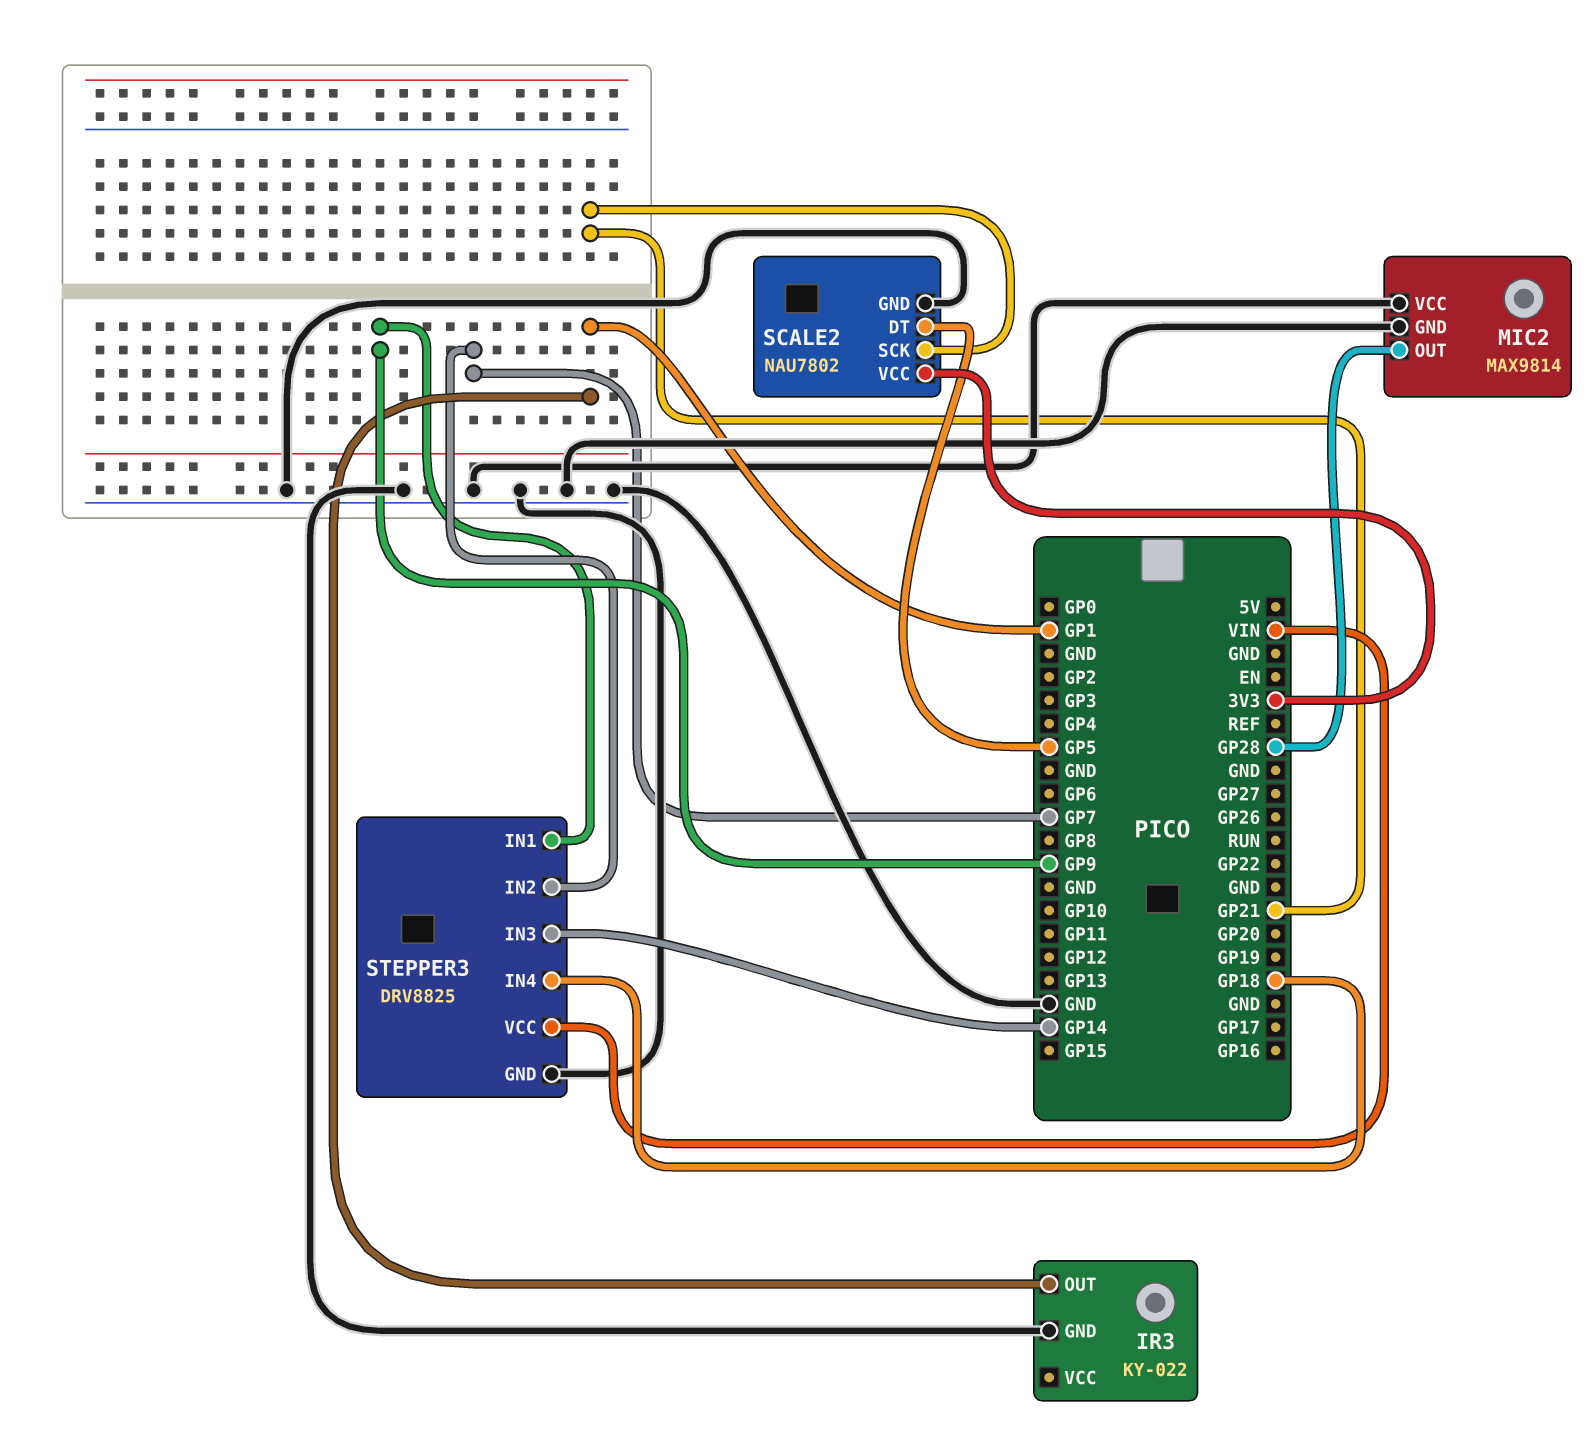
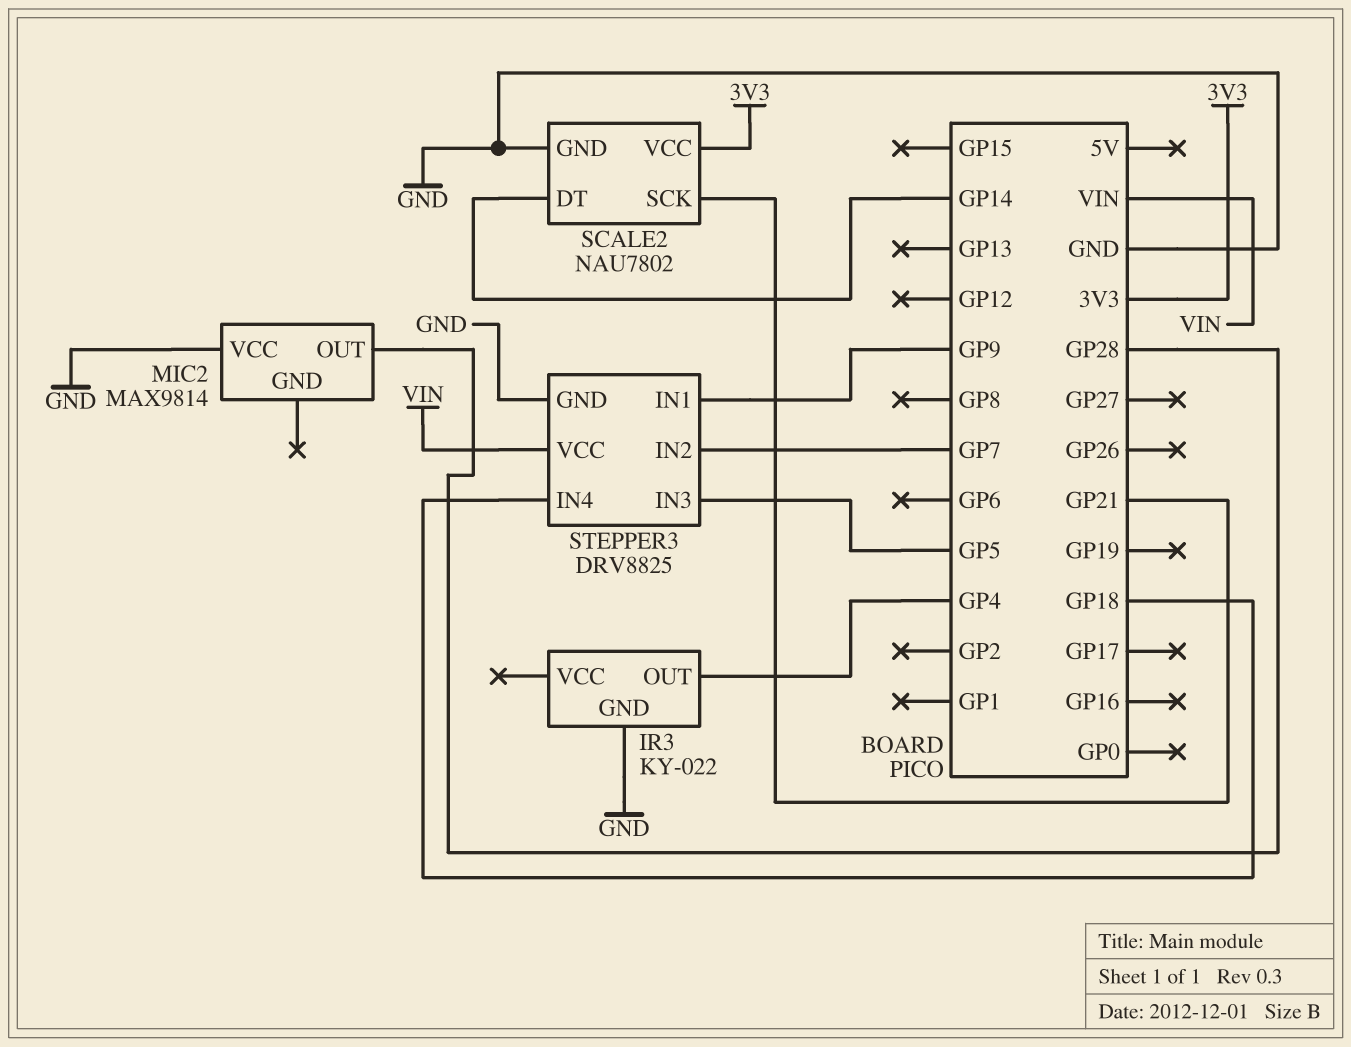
IR3 pin OUT: GP1 -> GP4
MIC2 pin GND: GND -> none
SCALE2 pin DT: GP5 -> GP14
STEPPER3 pin IN3: GP14 -> GP5

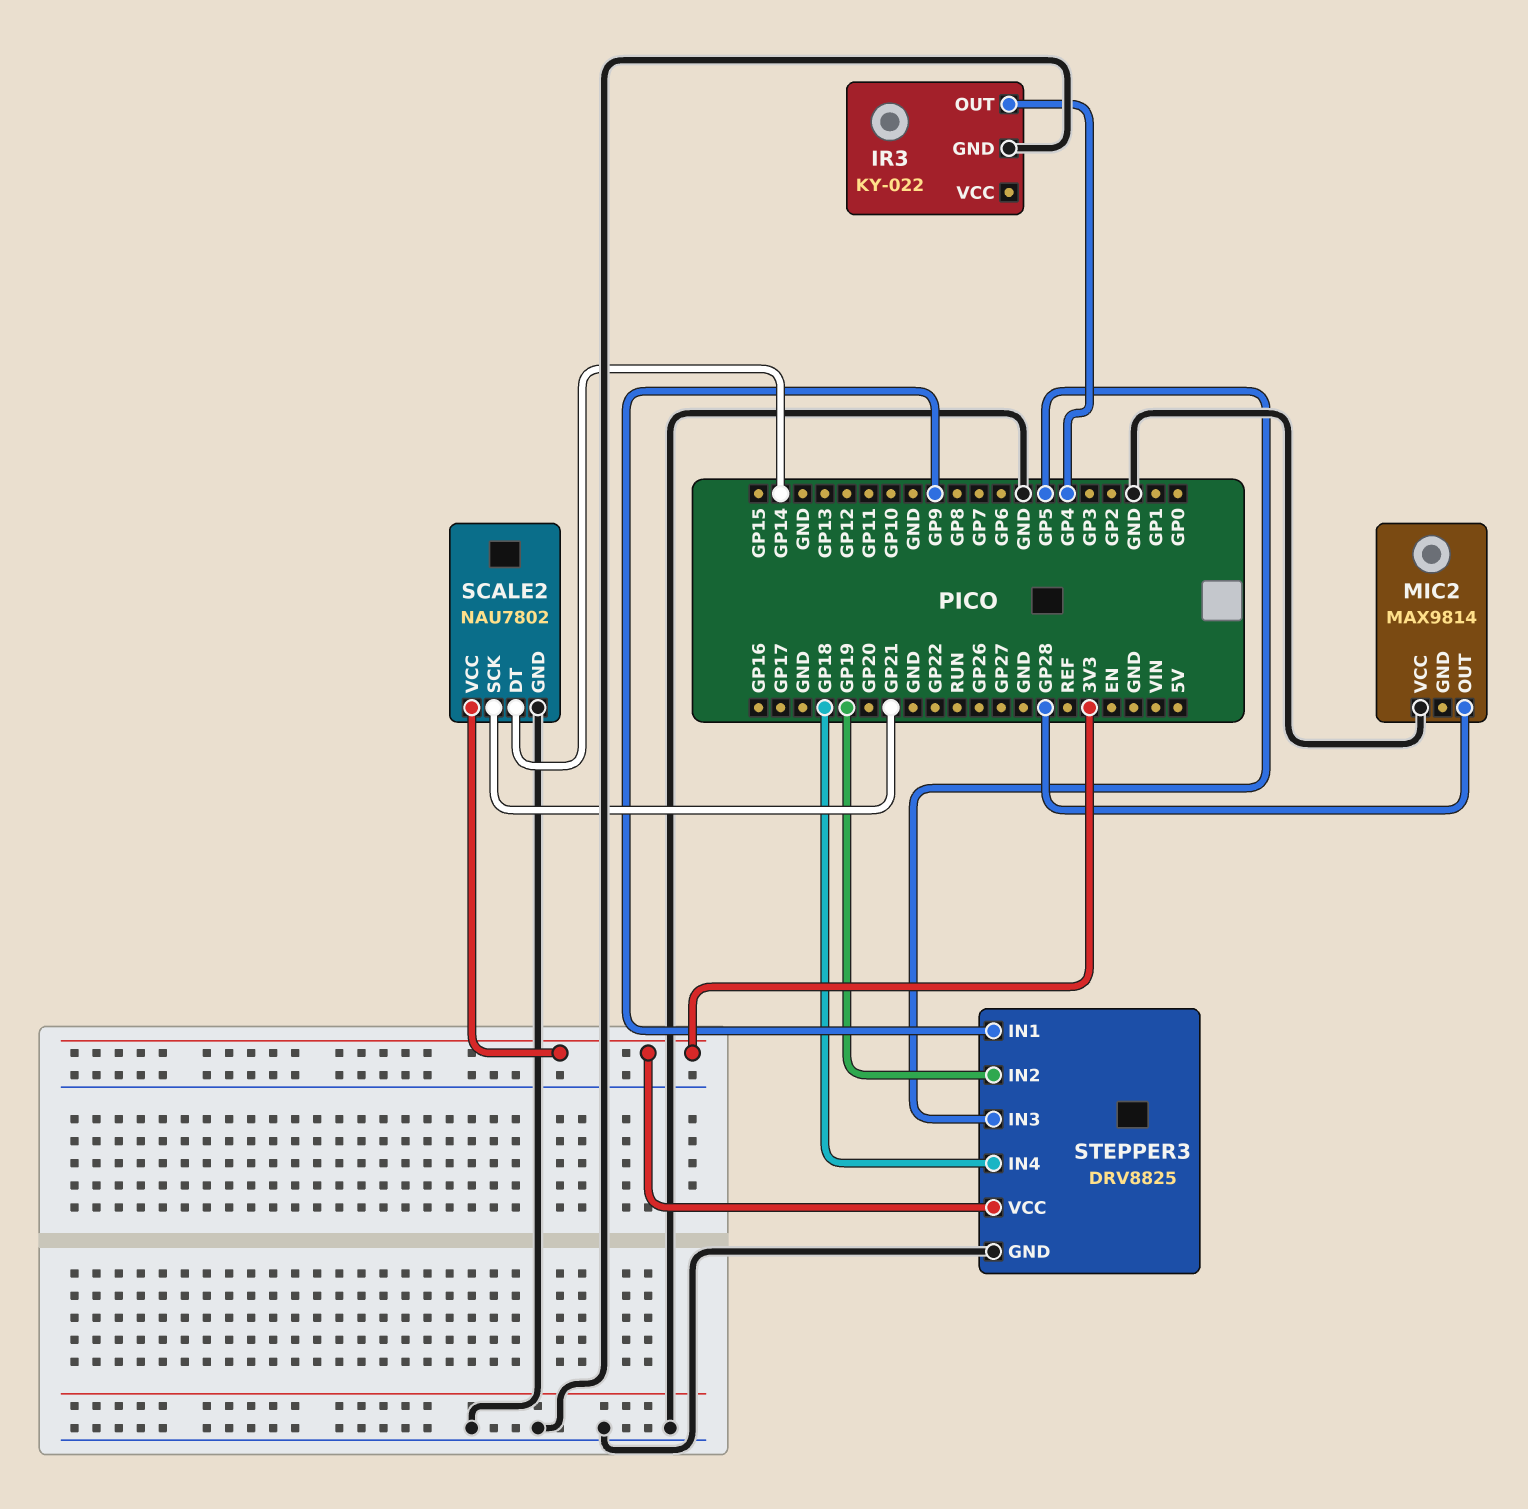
STEPPER3 pin IN2: GP7 -> GP19
STEPPER3 pin VCC: VIN -> 3V3

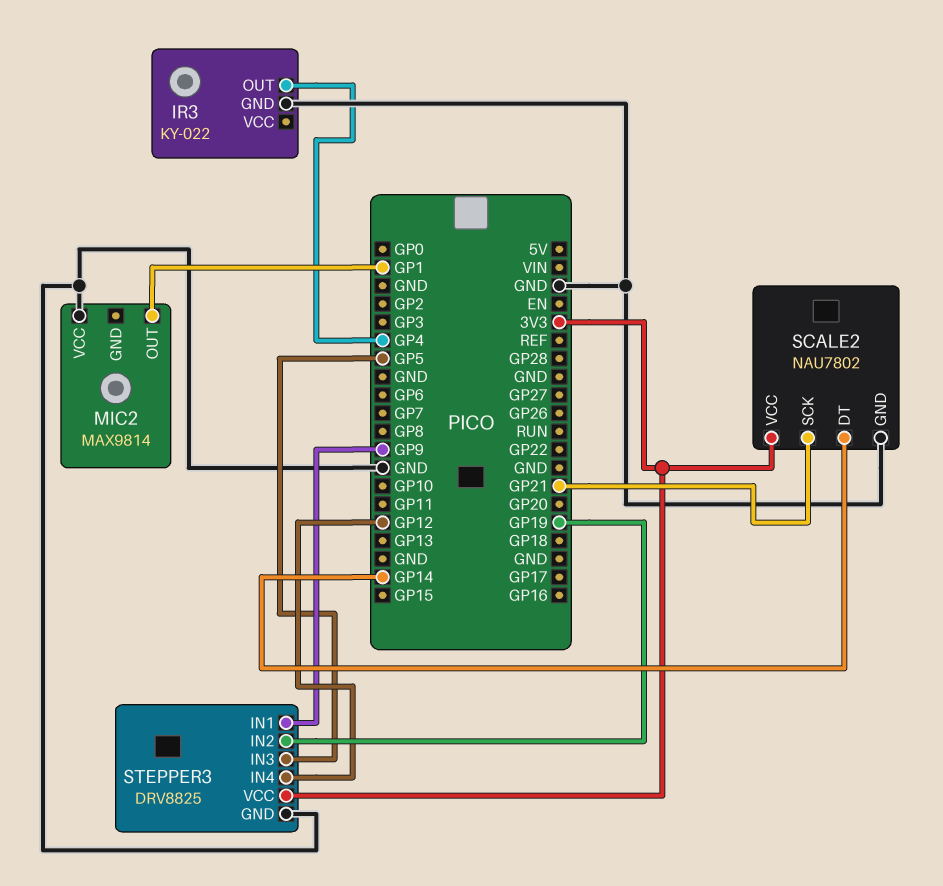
MIC2 pin OUT: GP28 -> GP1
STEPPER3 pin IN4: GP18 -> GP12

